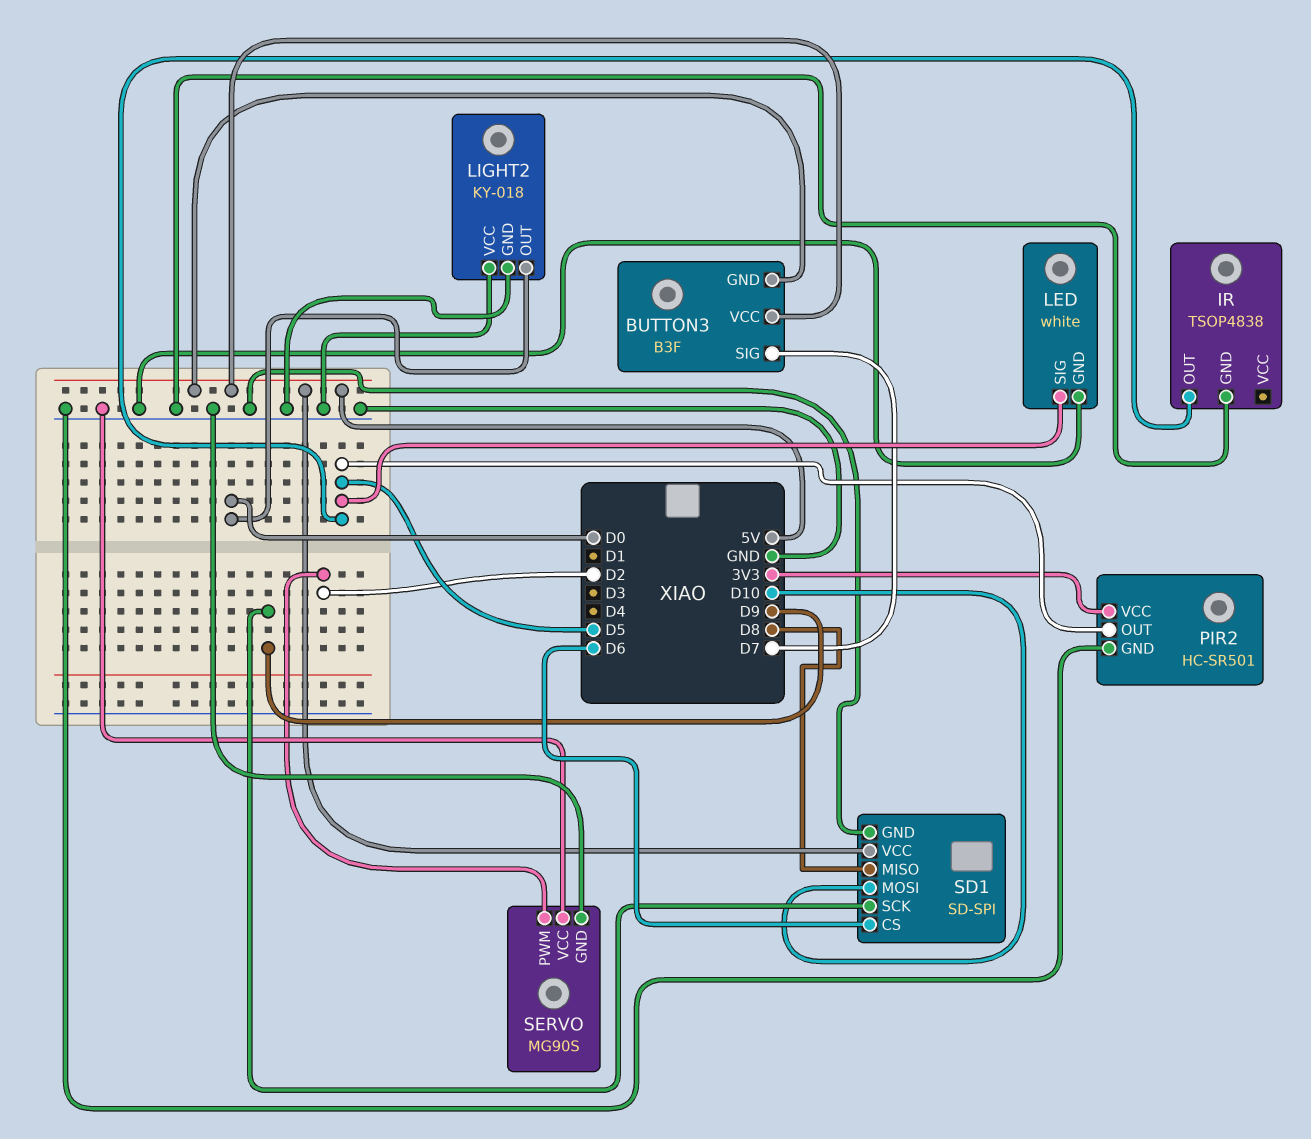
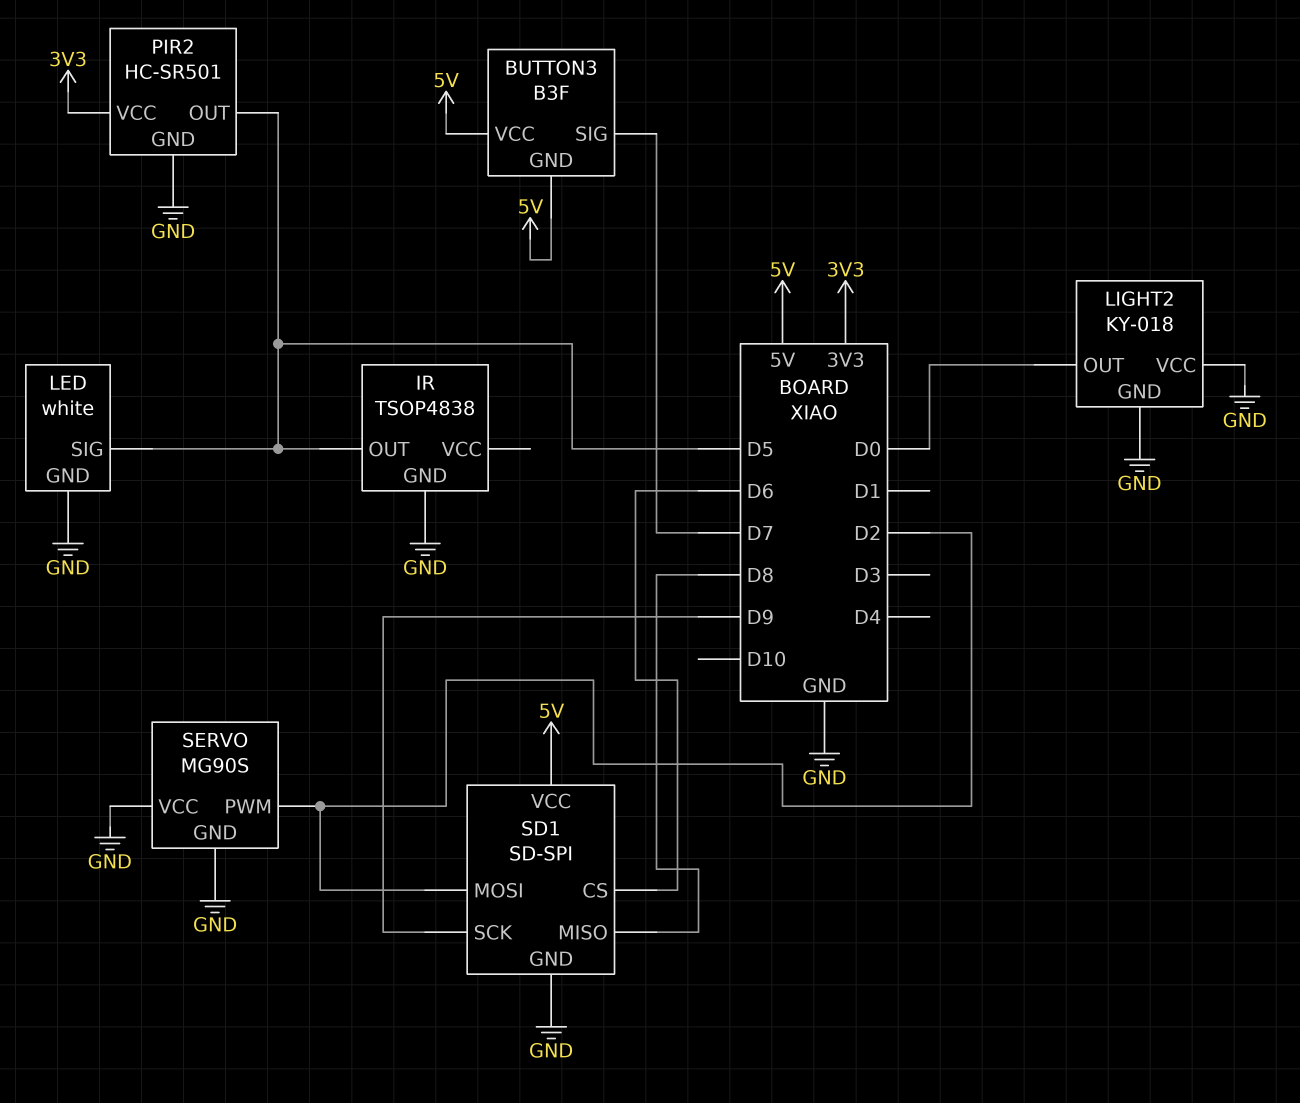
SD1 pin MOSI: D10 -> D2

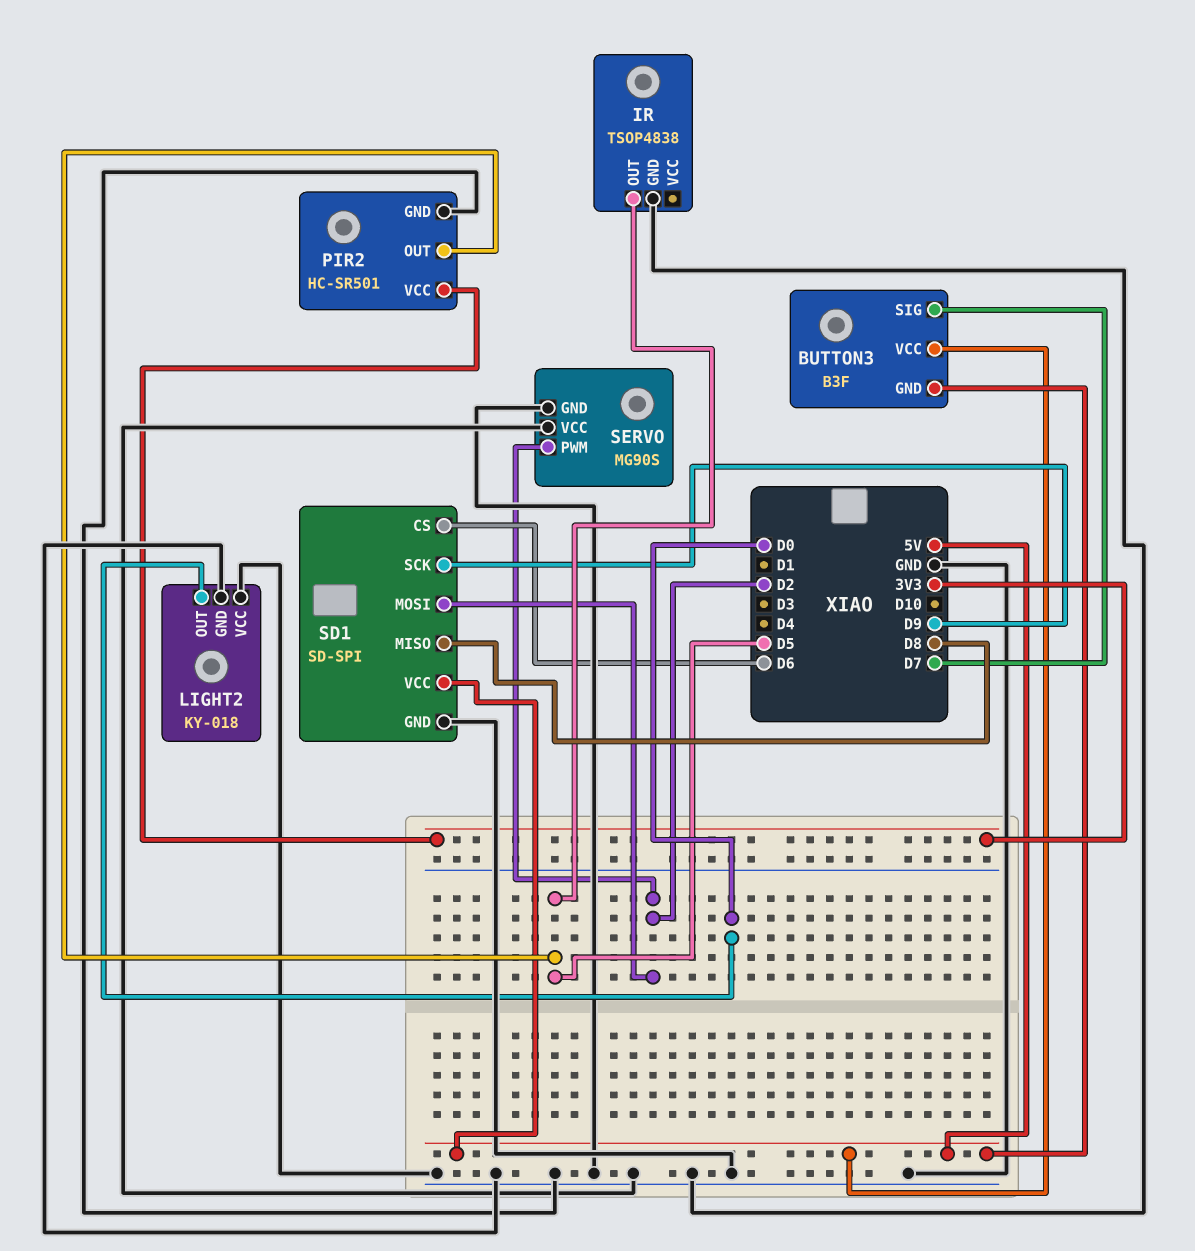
LED: white -> none
LED pin GND: GND -> none
LED pin SIG: D5 -> none

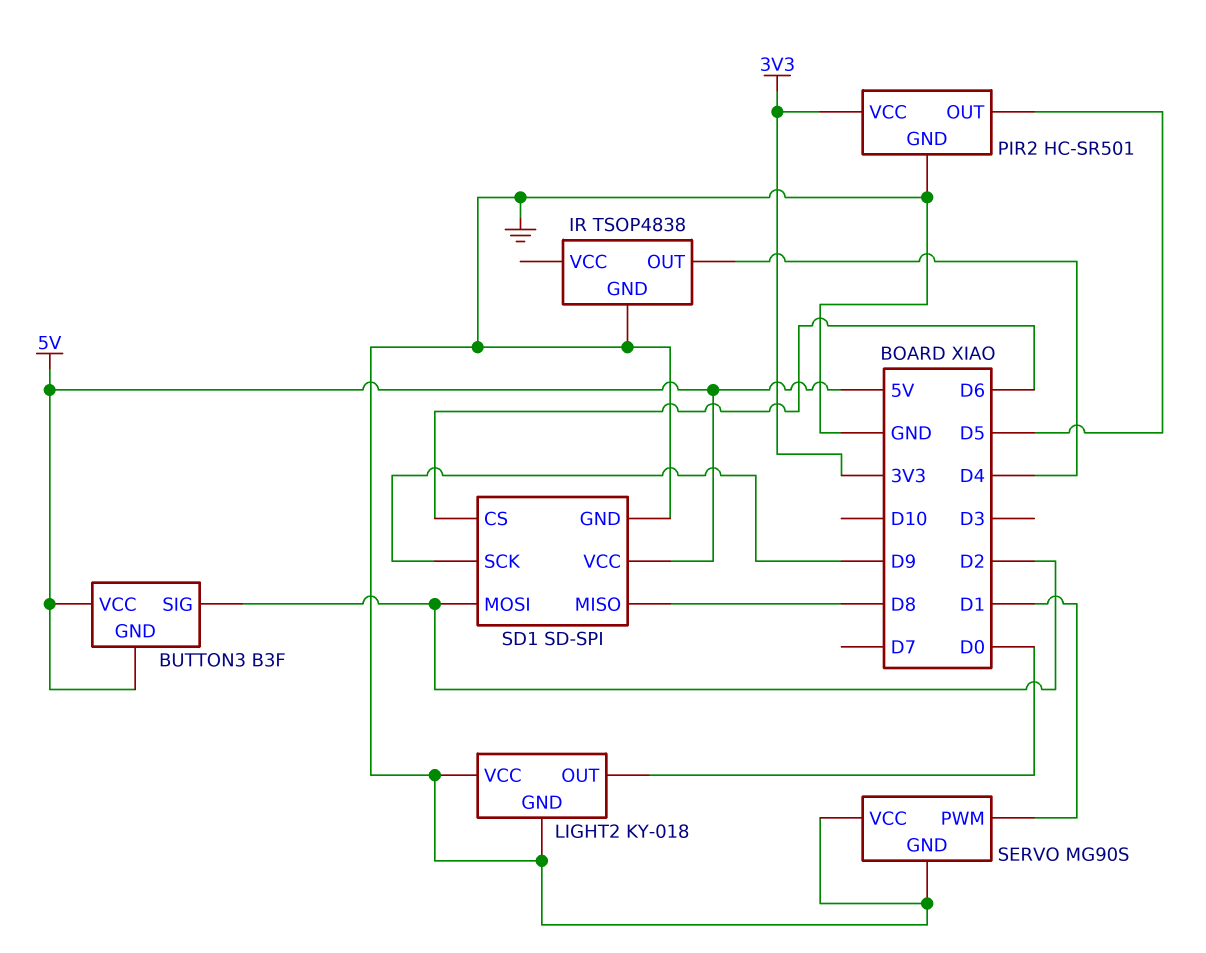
BUTTON3 pin SIG: D7 -> D2
IR pin OUT: D5 -> D4
SERVO pin PWM: D2 -> D1

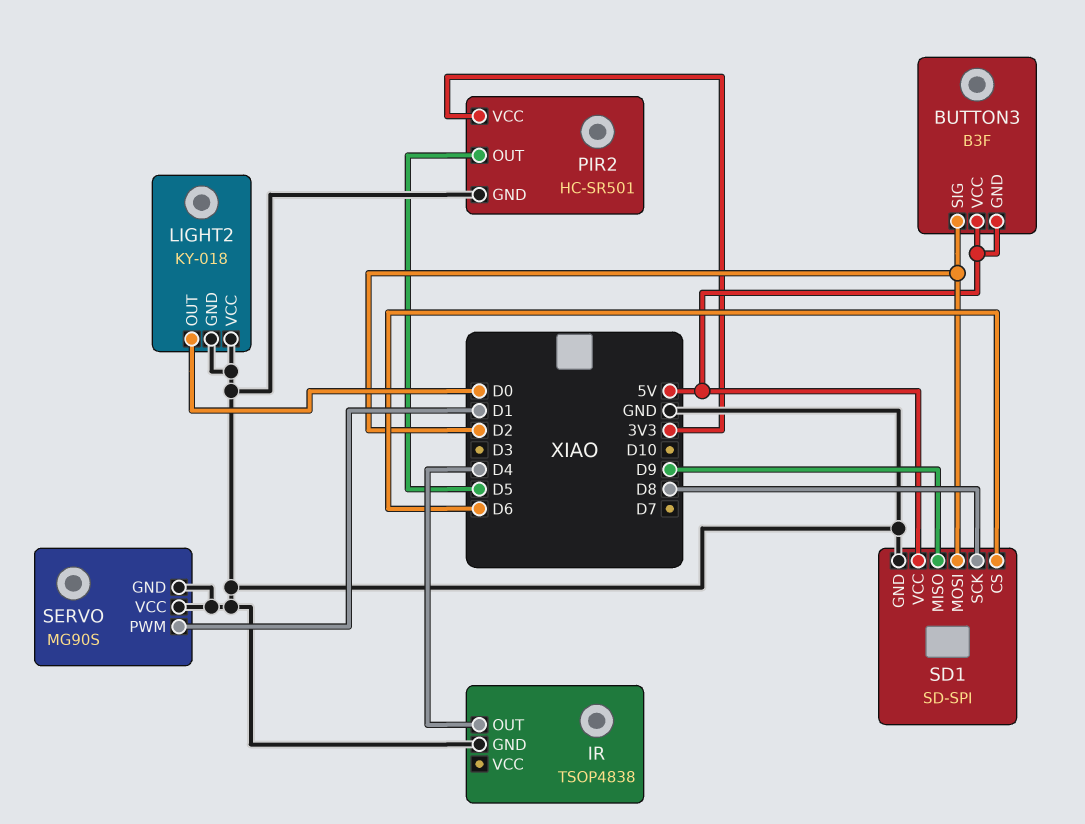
SD1 pin MISO: D8 -> D9
SD1 pin SCK: D9 -> D8

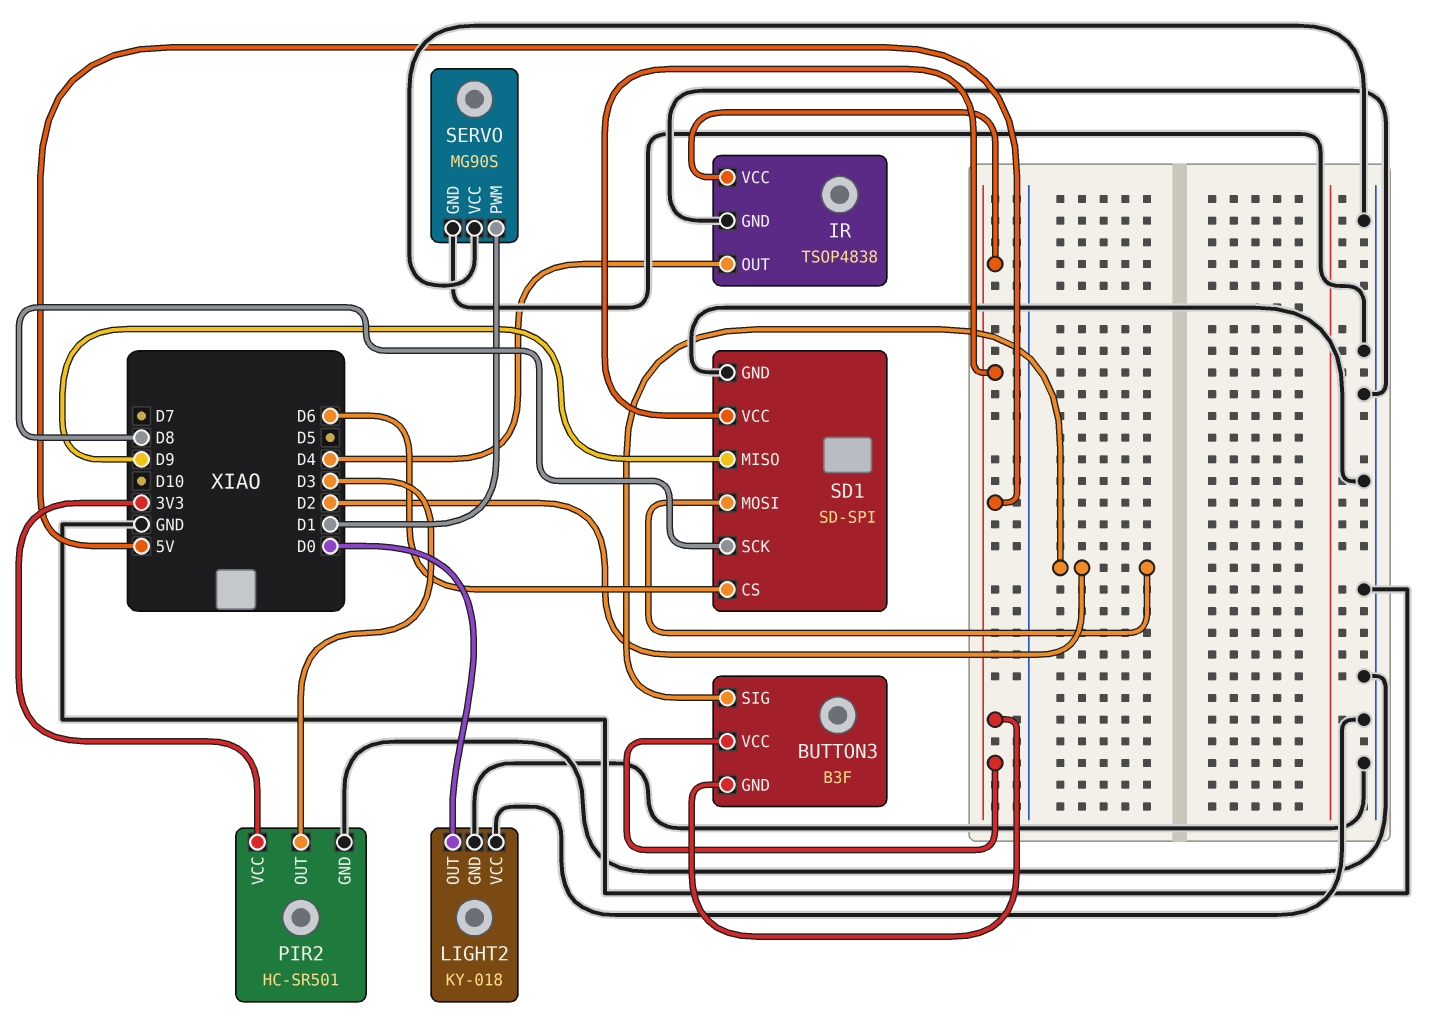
IR pin VCC: none -> 5V
PIR2 pin OUT: D5 -> D3

